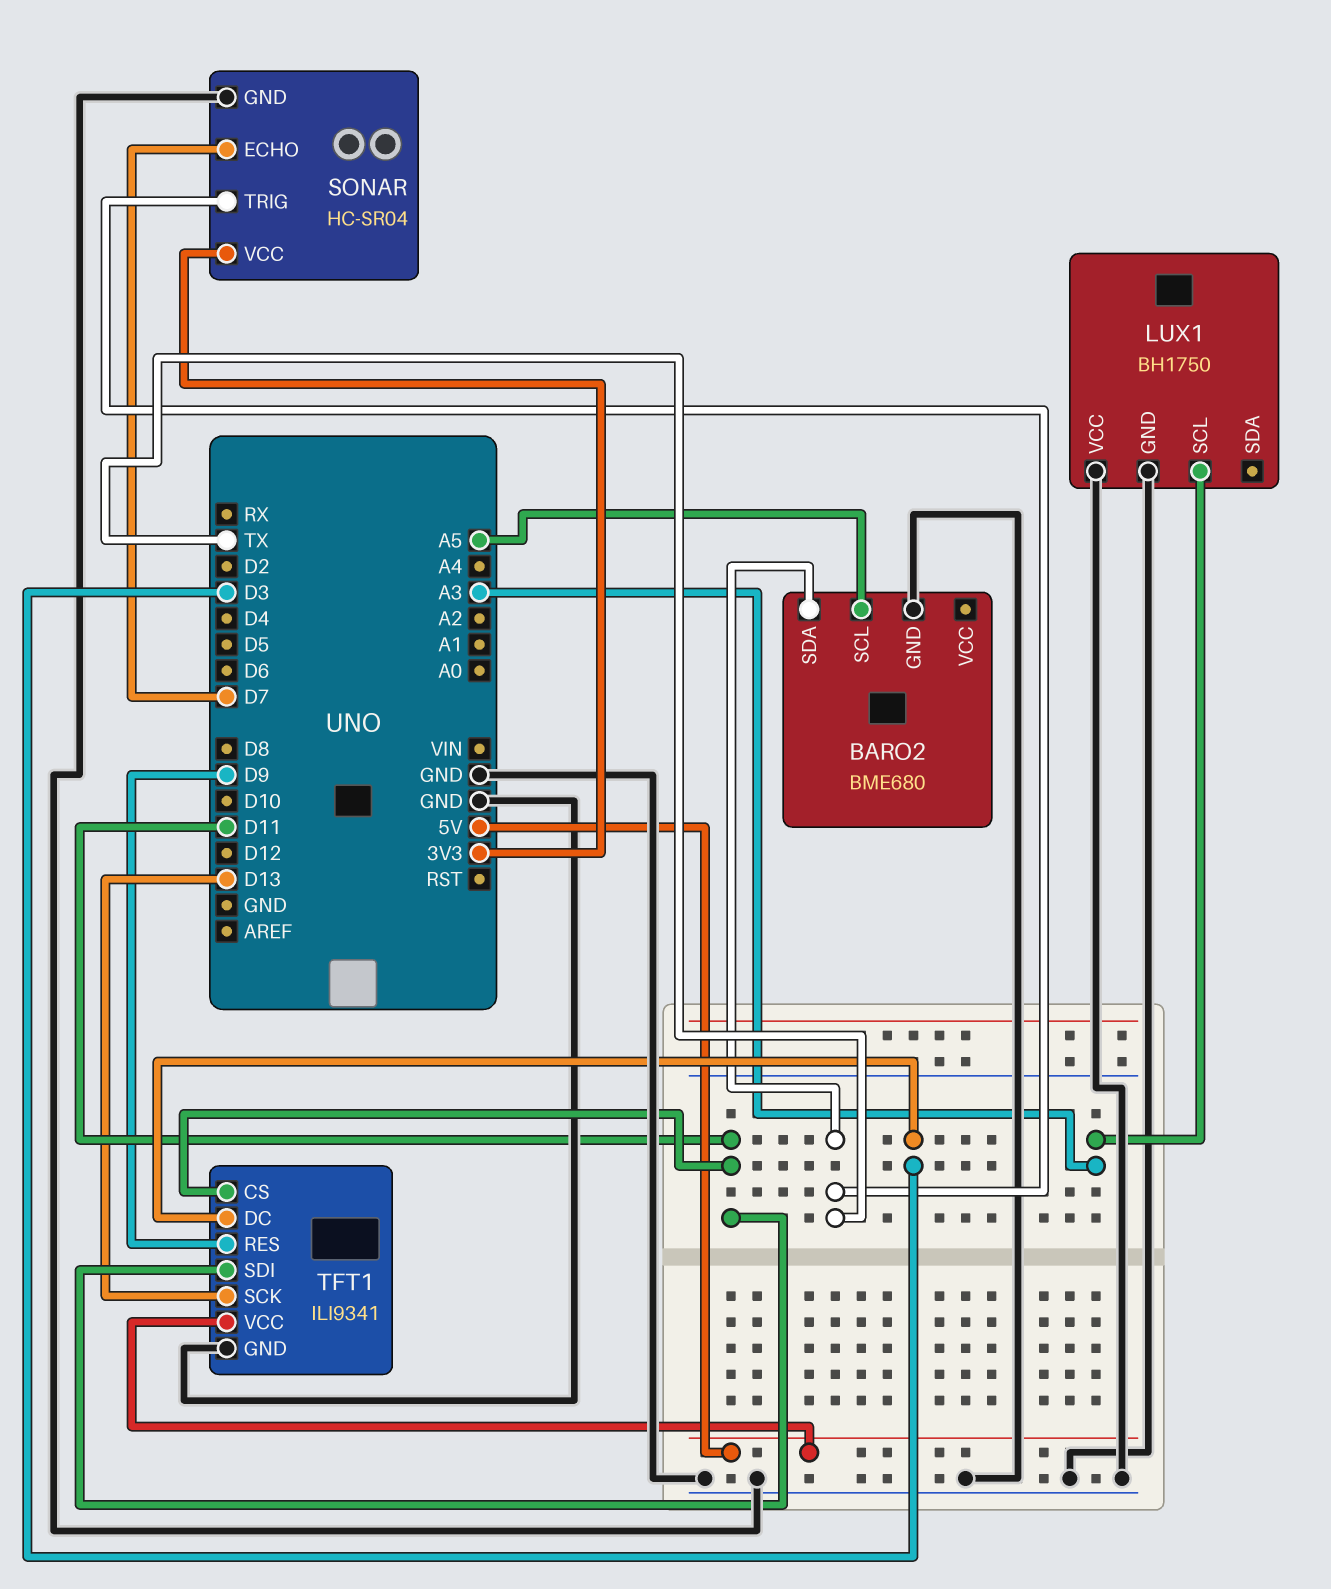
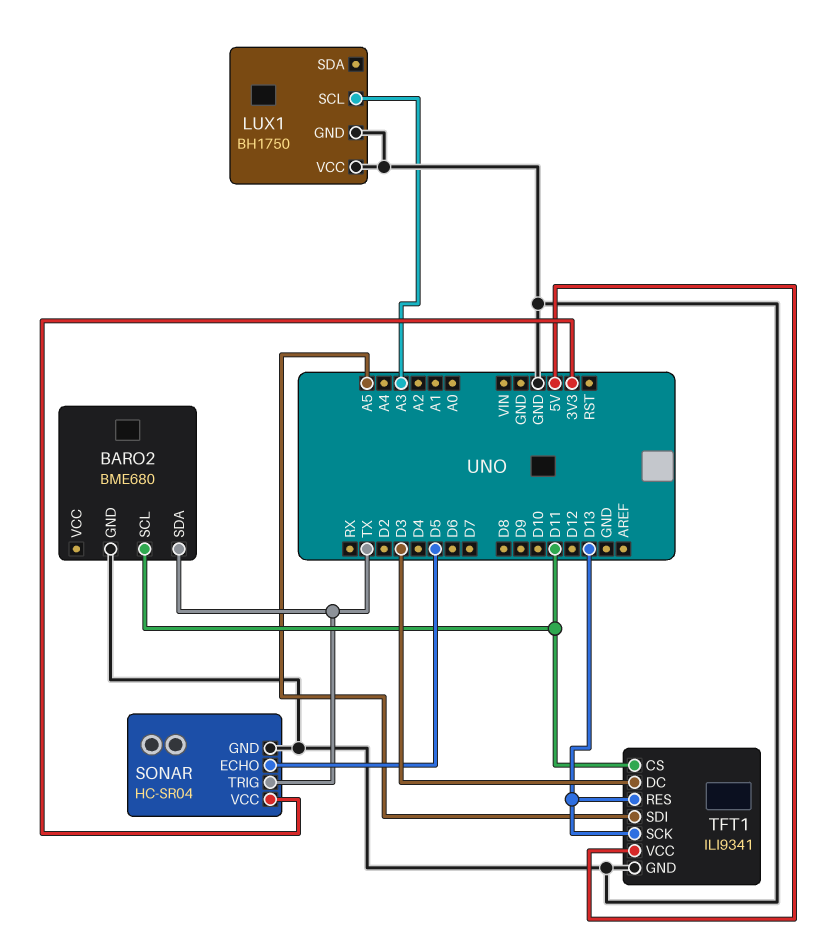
BARO2 pin SCL: A5 -> D11
SONAR pin ECHO: D7 -> D5
TFT1 pin RES: D9 -> D13
TFT1 pin SDI: D11 -> A5

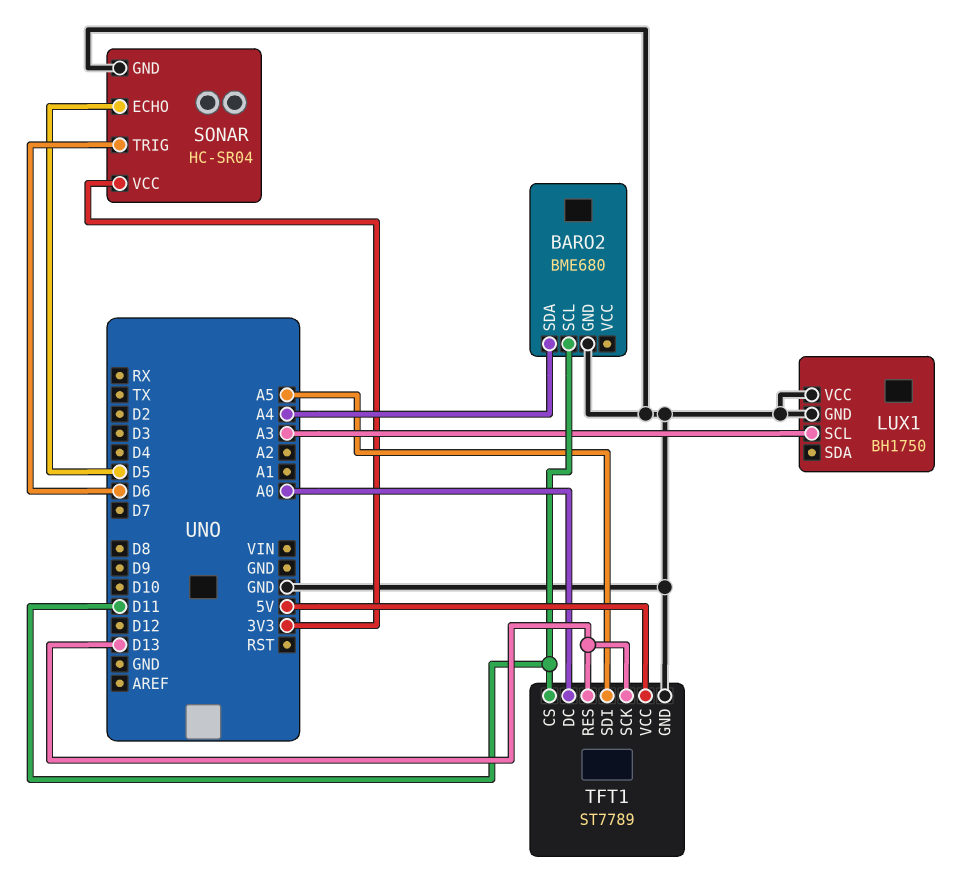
BARO2 pin SDA: TX -> A4
SONAR pin TRIG: TX -> D6
TFT1: ILI9341 -> ST7789
TFT1 pin DC: D3 -> A0

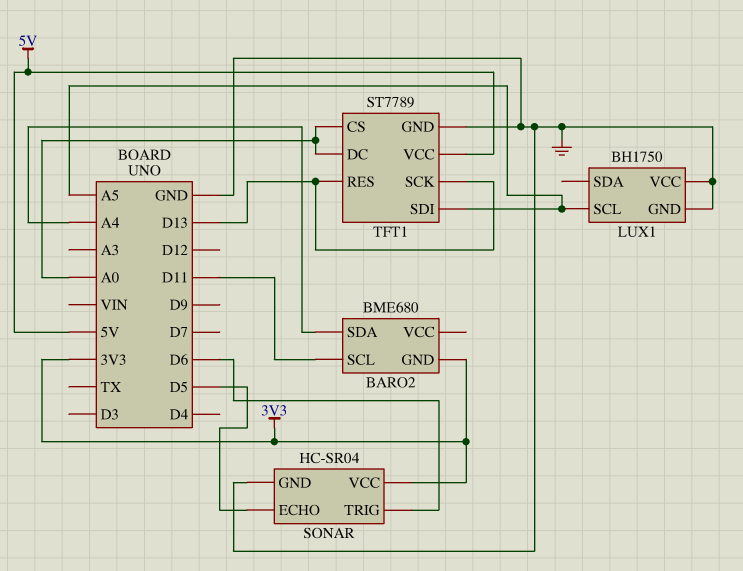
BARO2 pin GND: GND -> 3V3
LUX1 pin SCL: A3 -> A5
TFT1 pin CS: D11 -> A0

